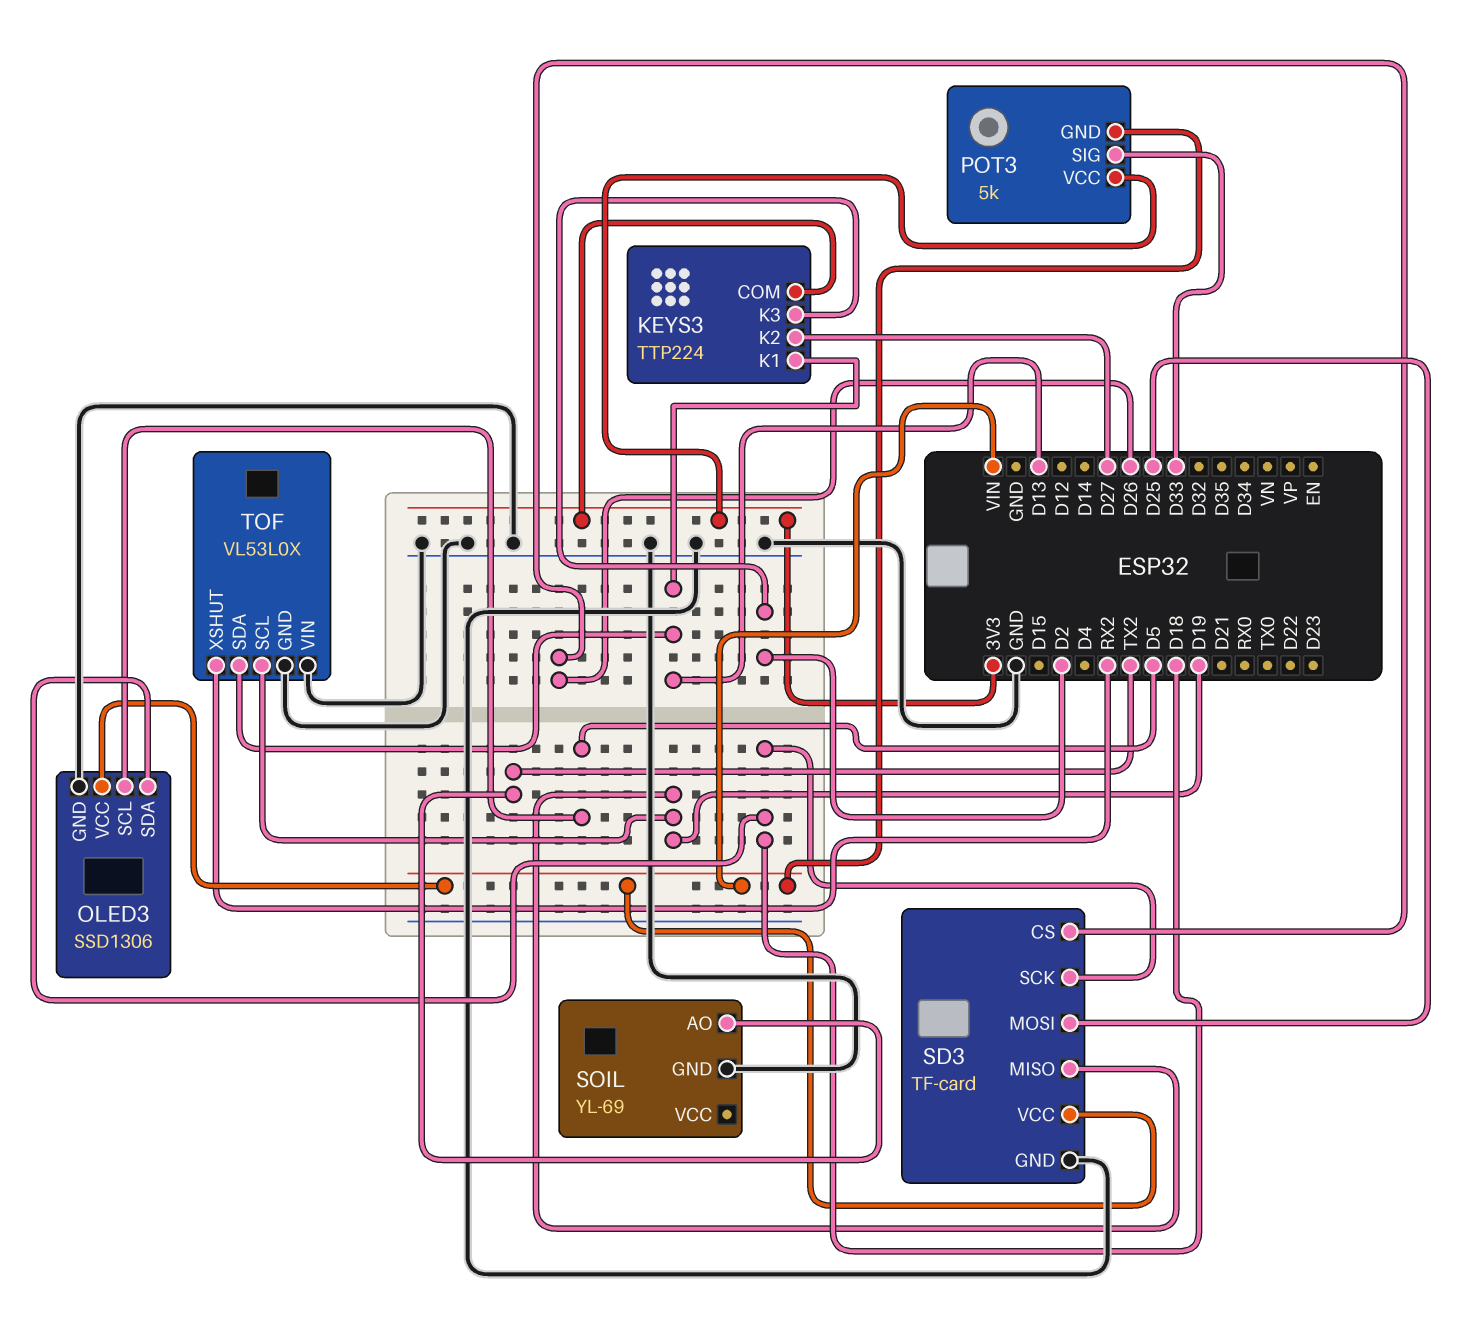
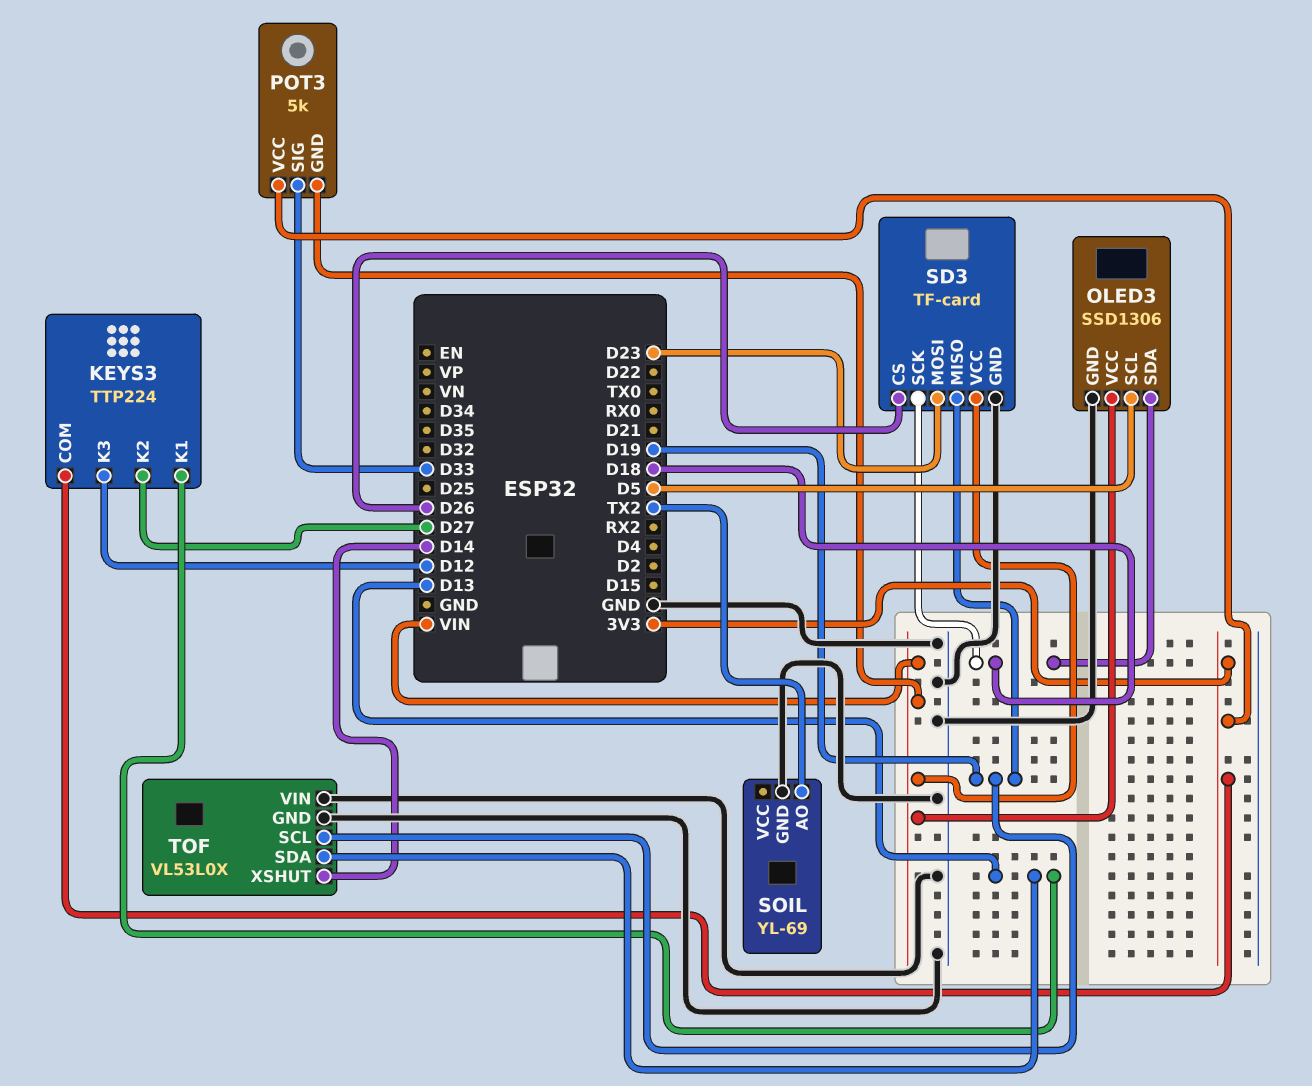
KEYS3 pin K3: D2 -> D12
SD3 pin MOSI: D25 -> D23
TOF pin XSHUT: RX2 -> D14

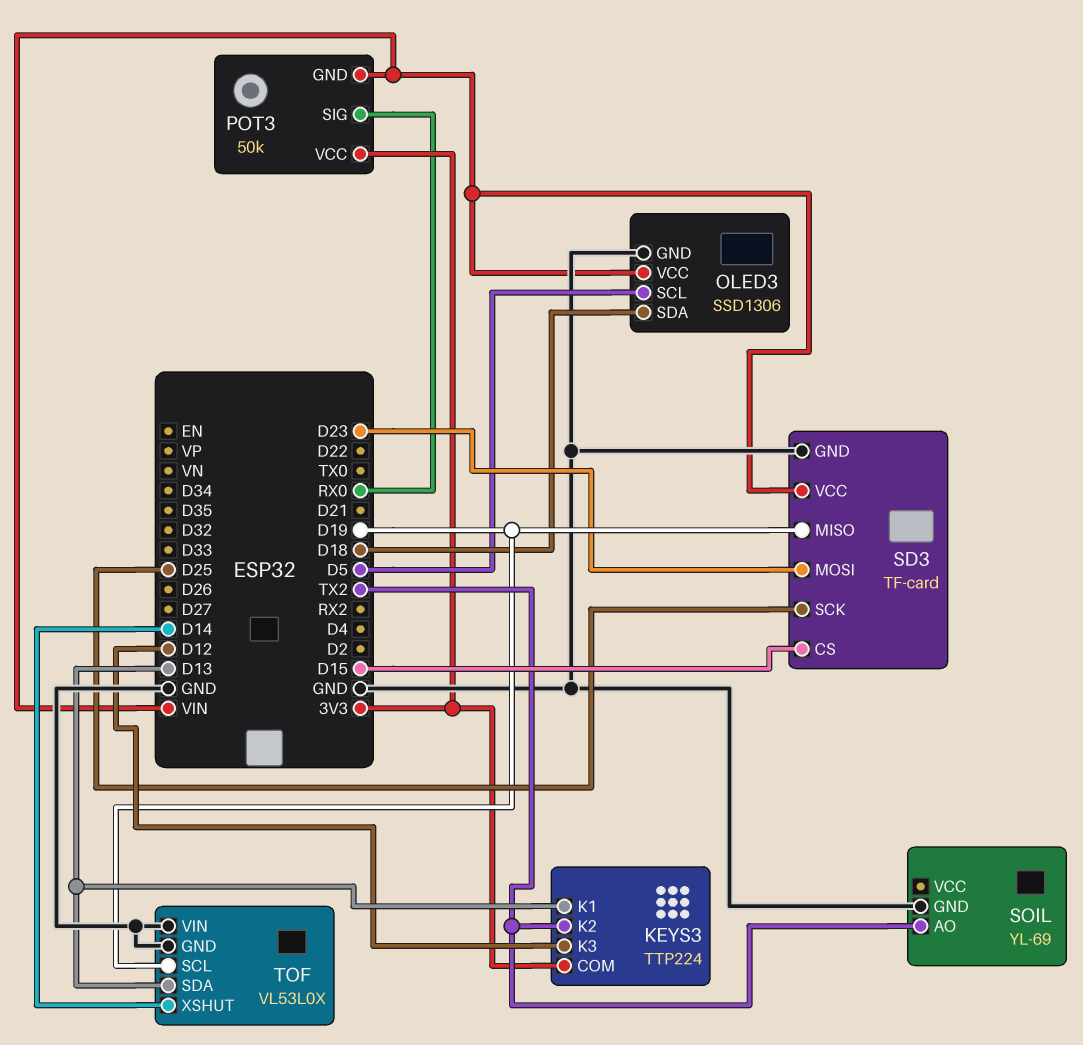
KEYS3 pin K2: D27 -> TX2
POT3: 5k -> 50k
POT3 pin SIG: D33 -> RX0
SD3 pin CS: D26 -> D15
SD3 pin SCK: D18 -> D25

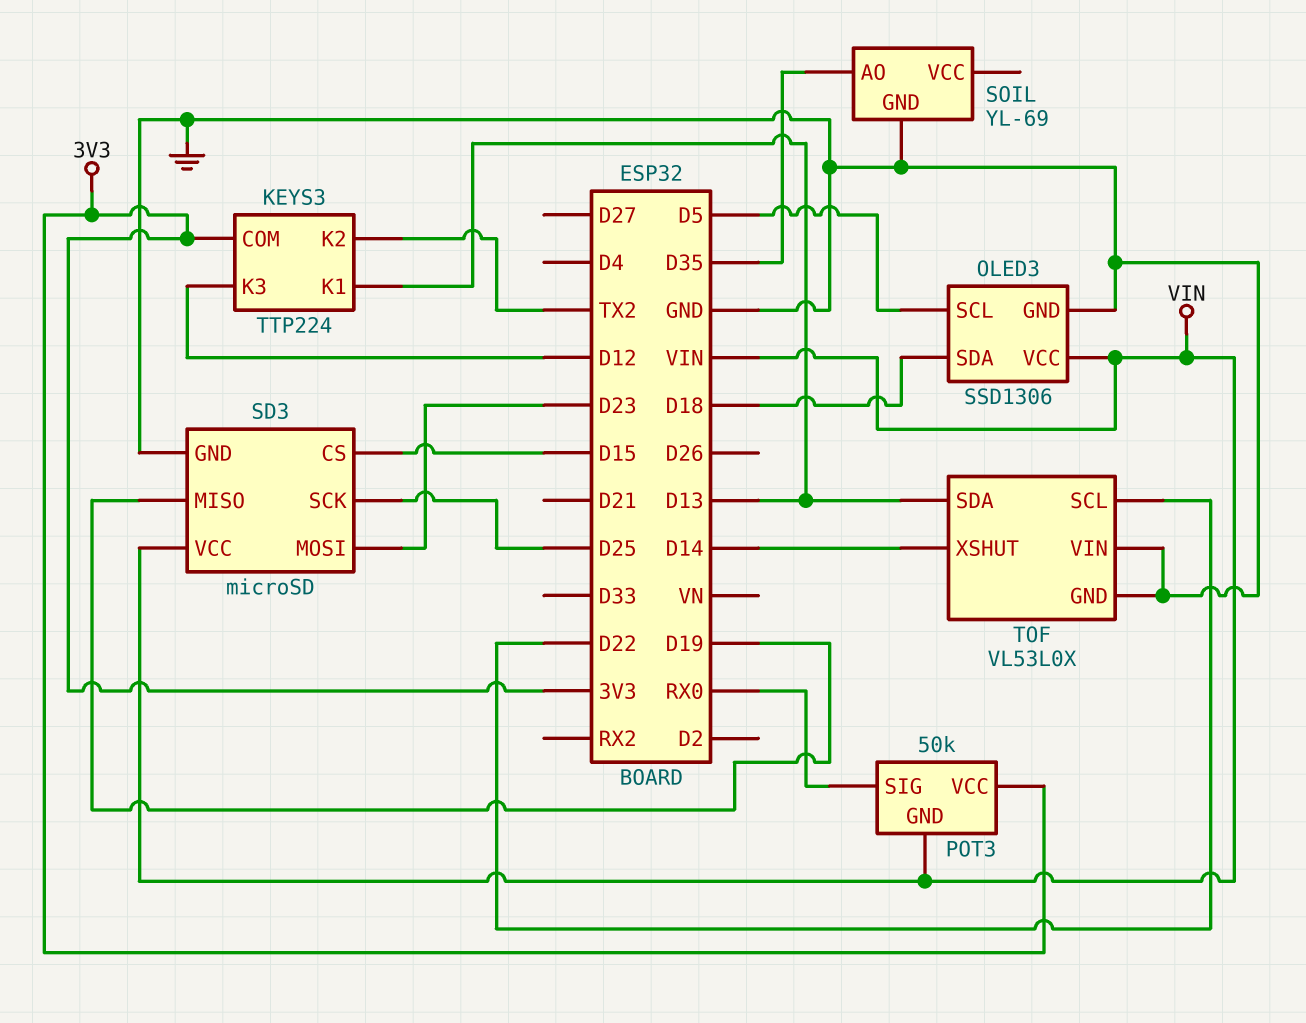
SD3: TF-card -> microSD
SOIL pin AO: TX2 -> D35
TOF pin SCL: D19 -> D22

